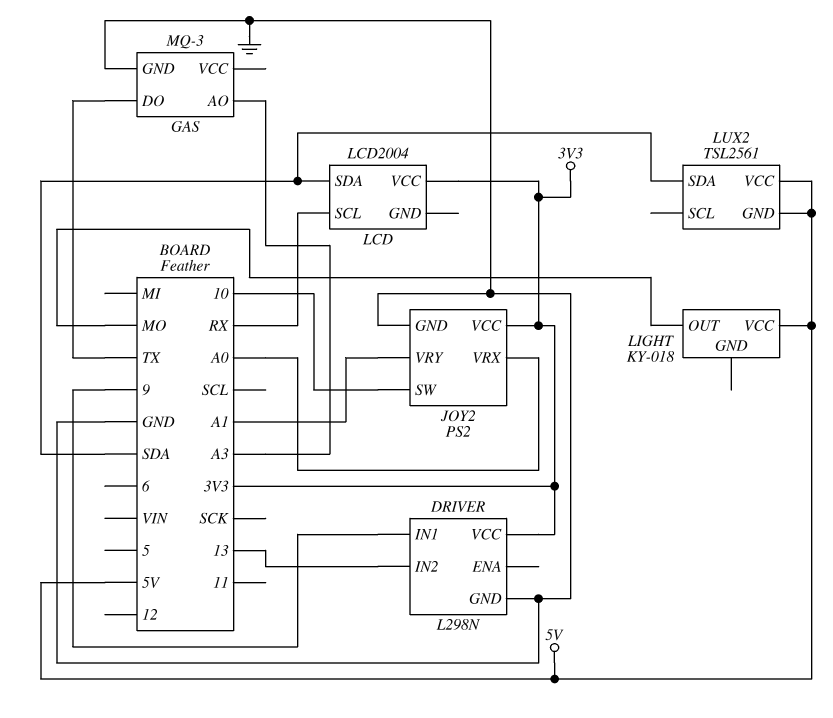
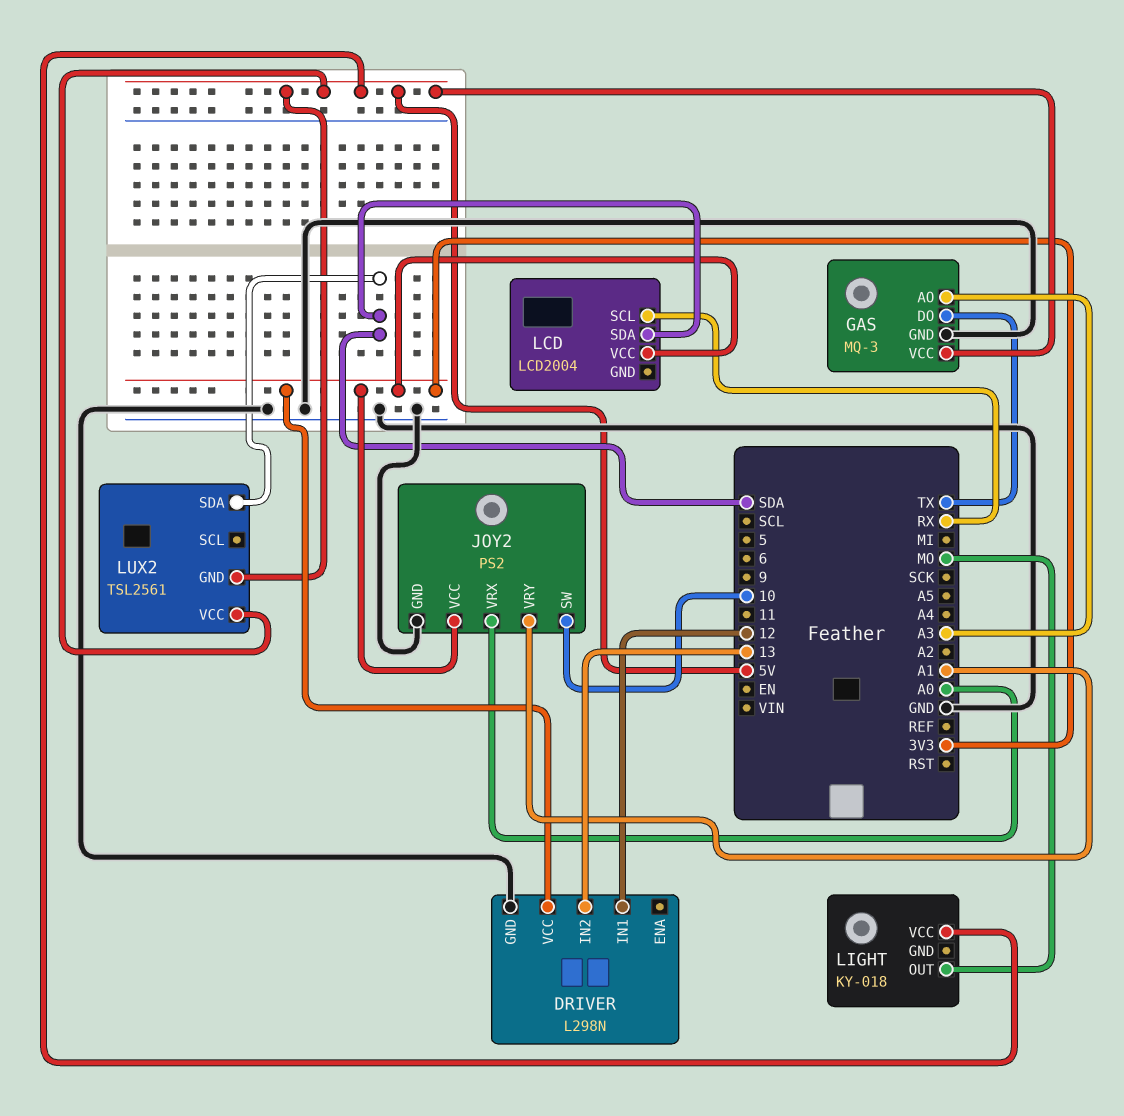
DRIVER pin IN1: 9 -> 12
GAS pin VCC: none -> 5V

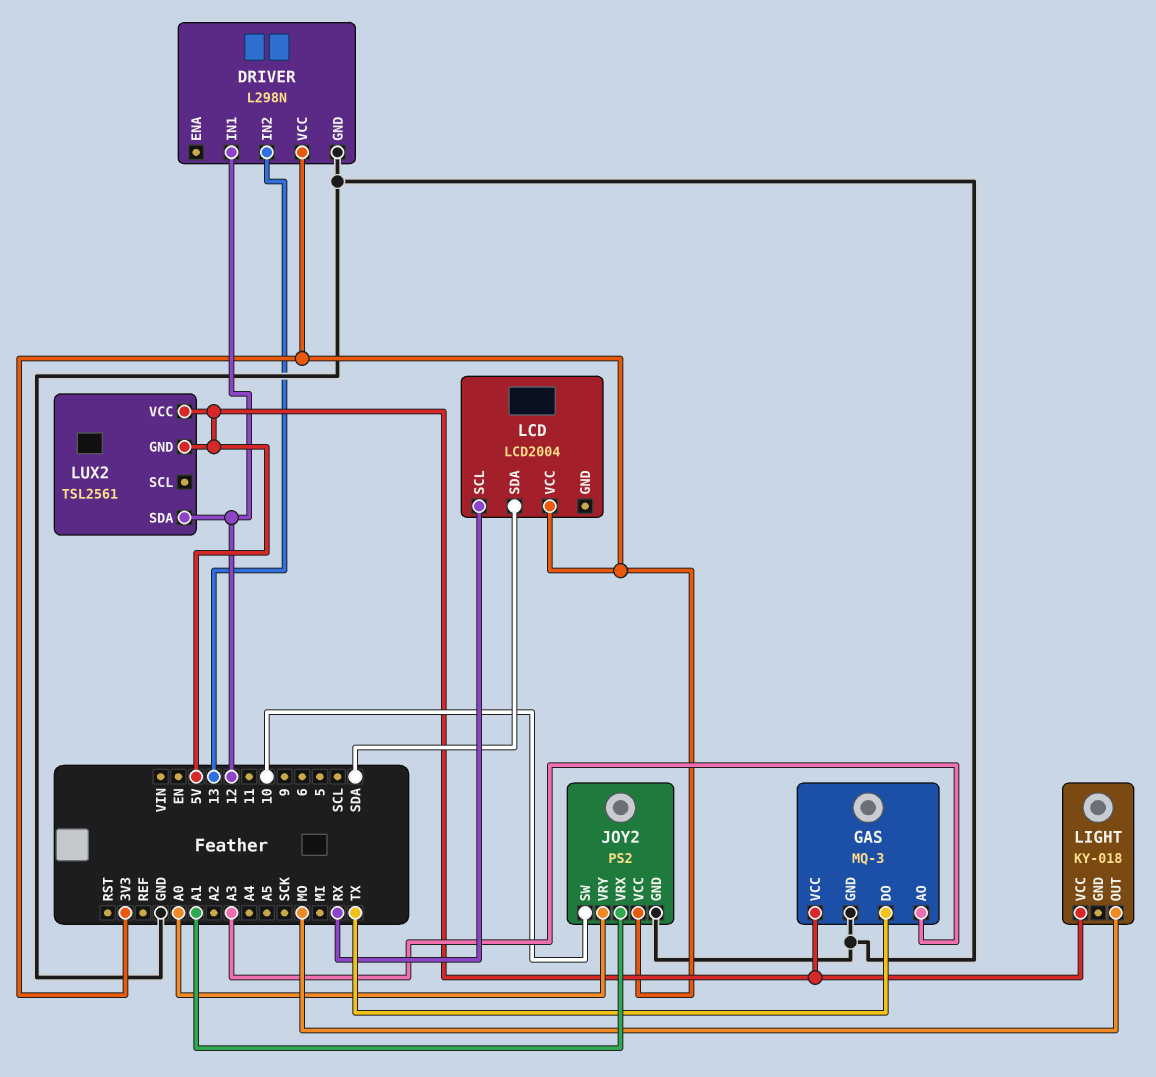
JOY2 pin VRX: A0 -> A1
JOY2 pin VRY: A1 -> A0
LUX2 pin SDA: SDA -> 12

